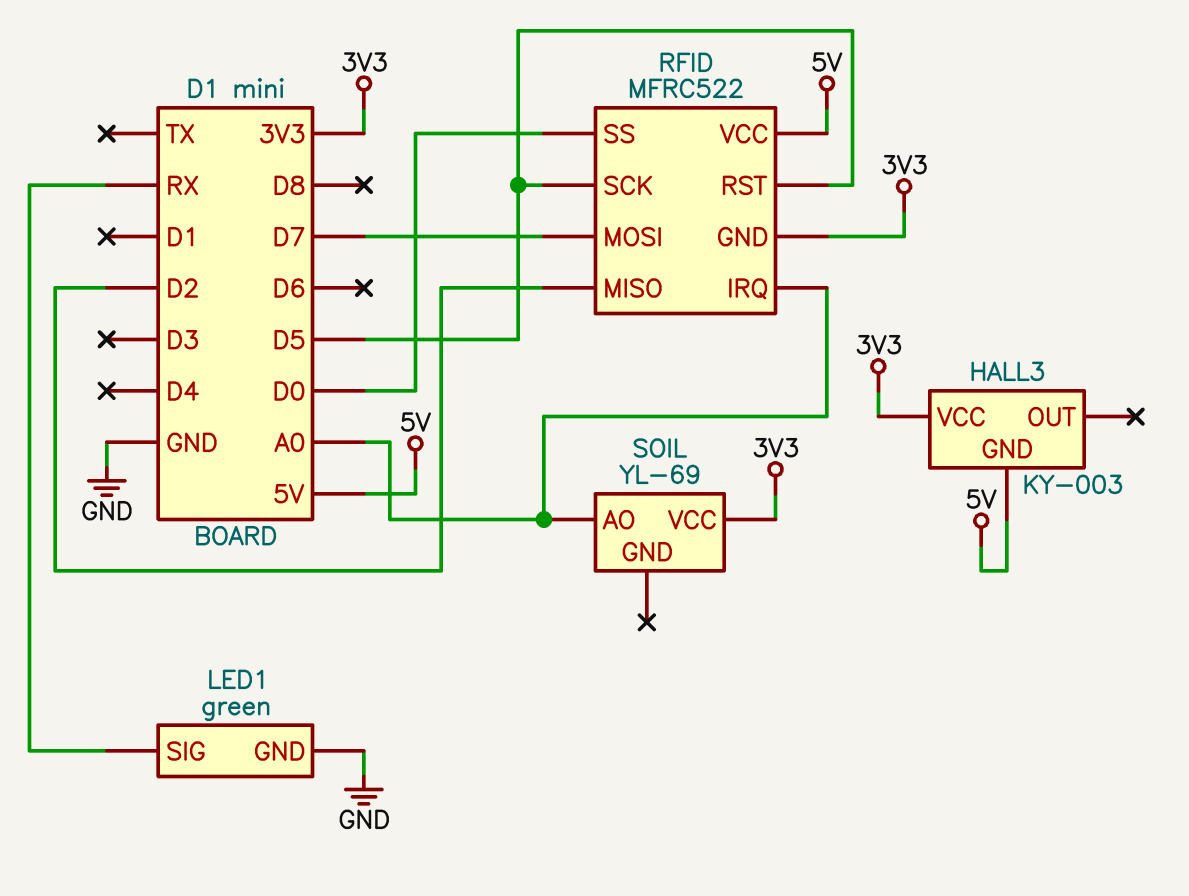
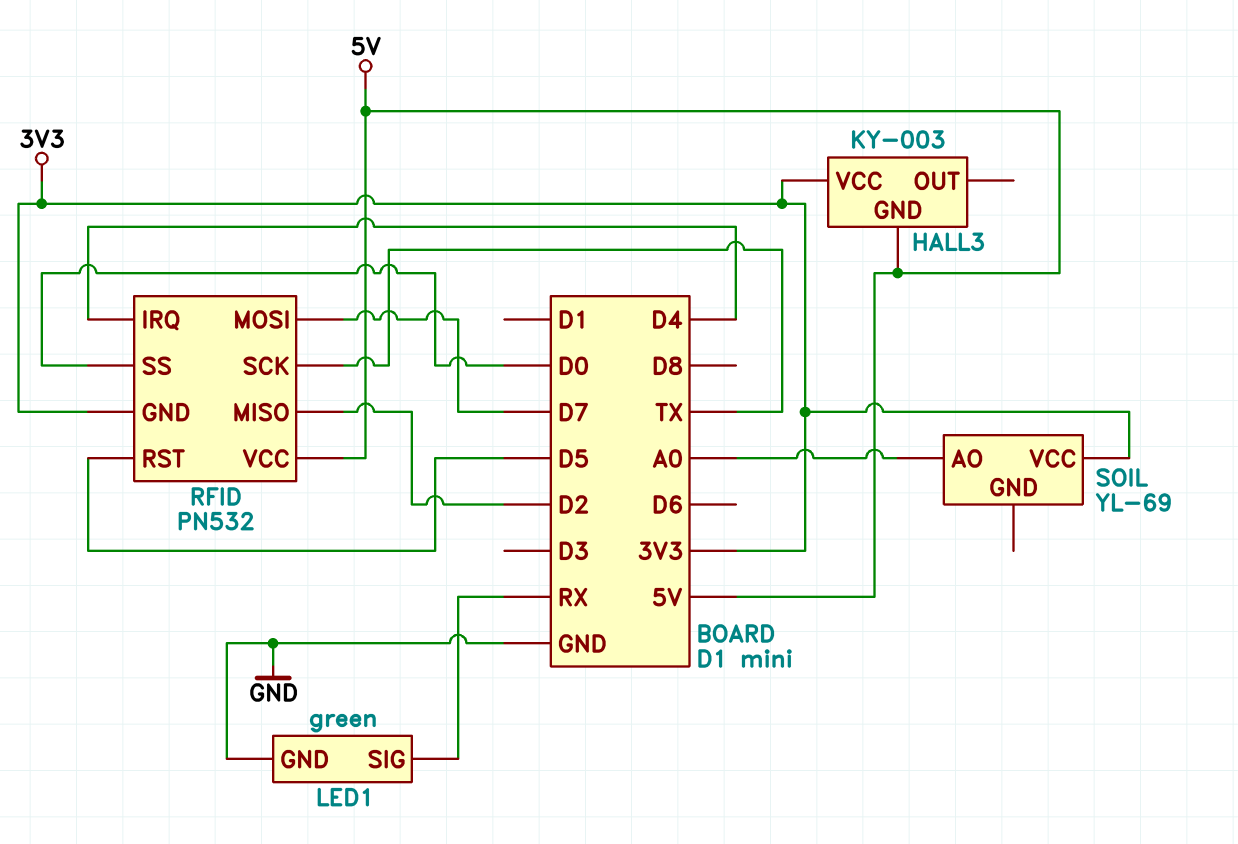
RFID: MFRC522 -> PN532
RFID pin IRQ: A0 -> D4
RFID pin SCK: D5 -> TX

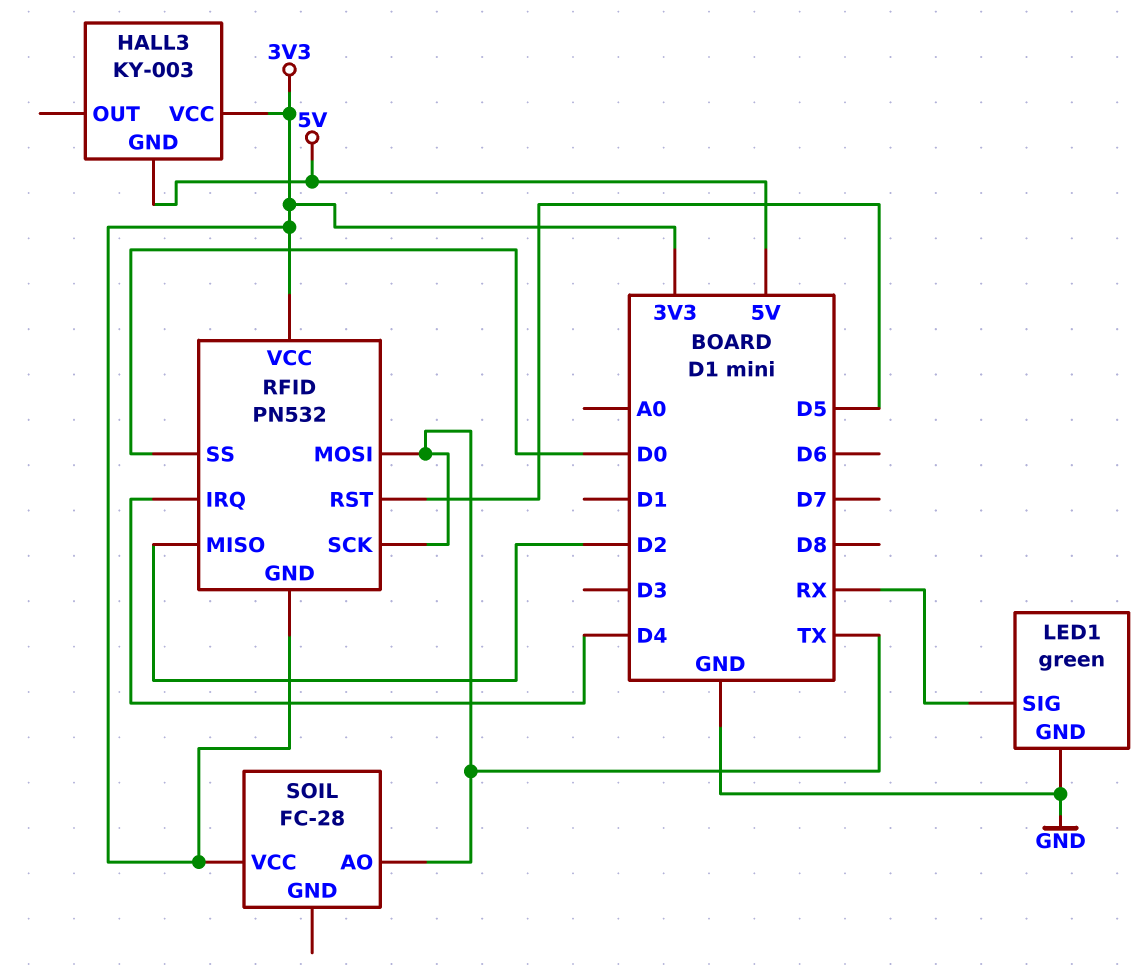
RFID pin MOSI: D7 -> TX
RFID pin VCC: 5V -> 3V3
SOIL: YL-69 -> FC-28
SOIL pin AO: A0 -> TX

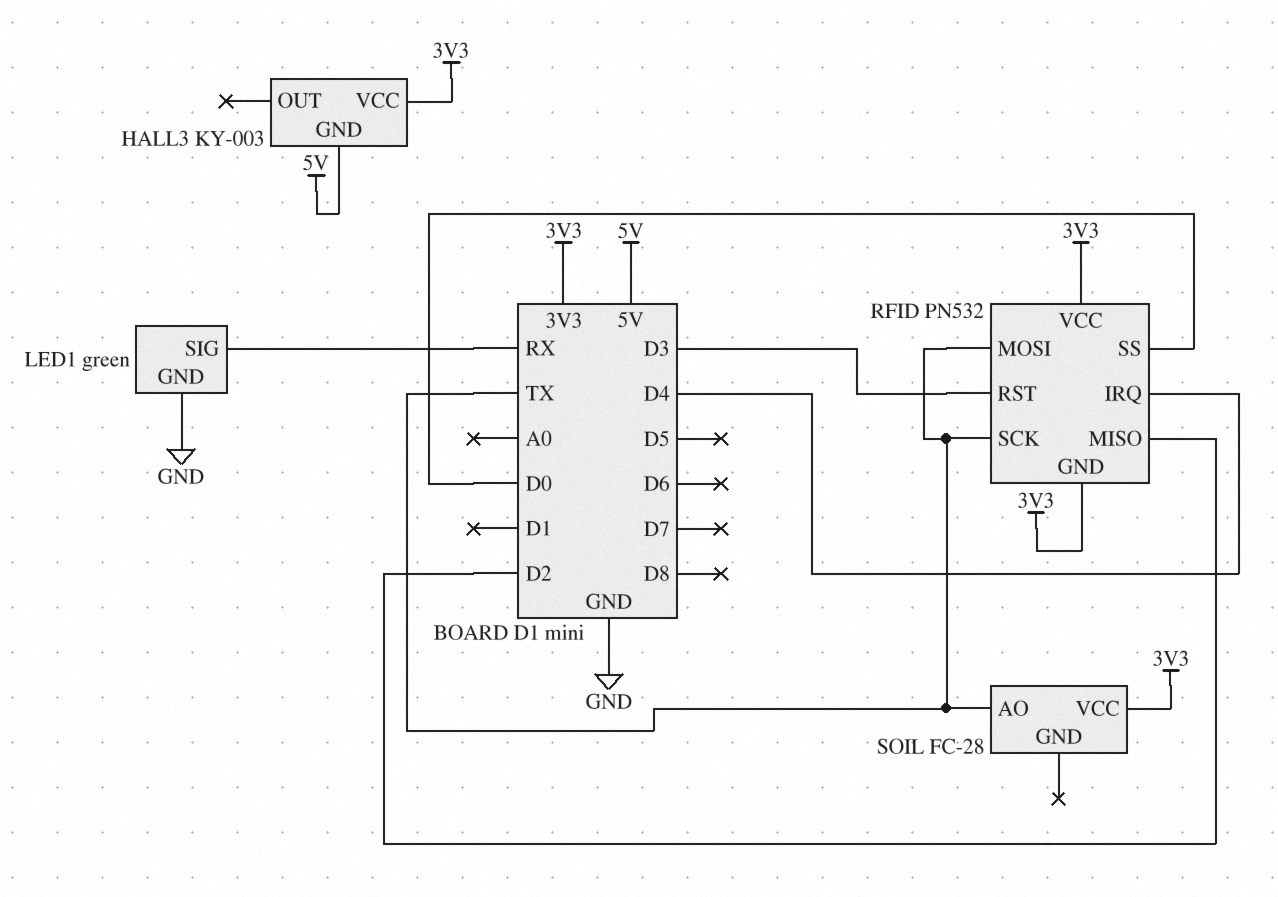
RFID pin RST: D5 -> D3

